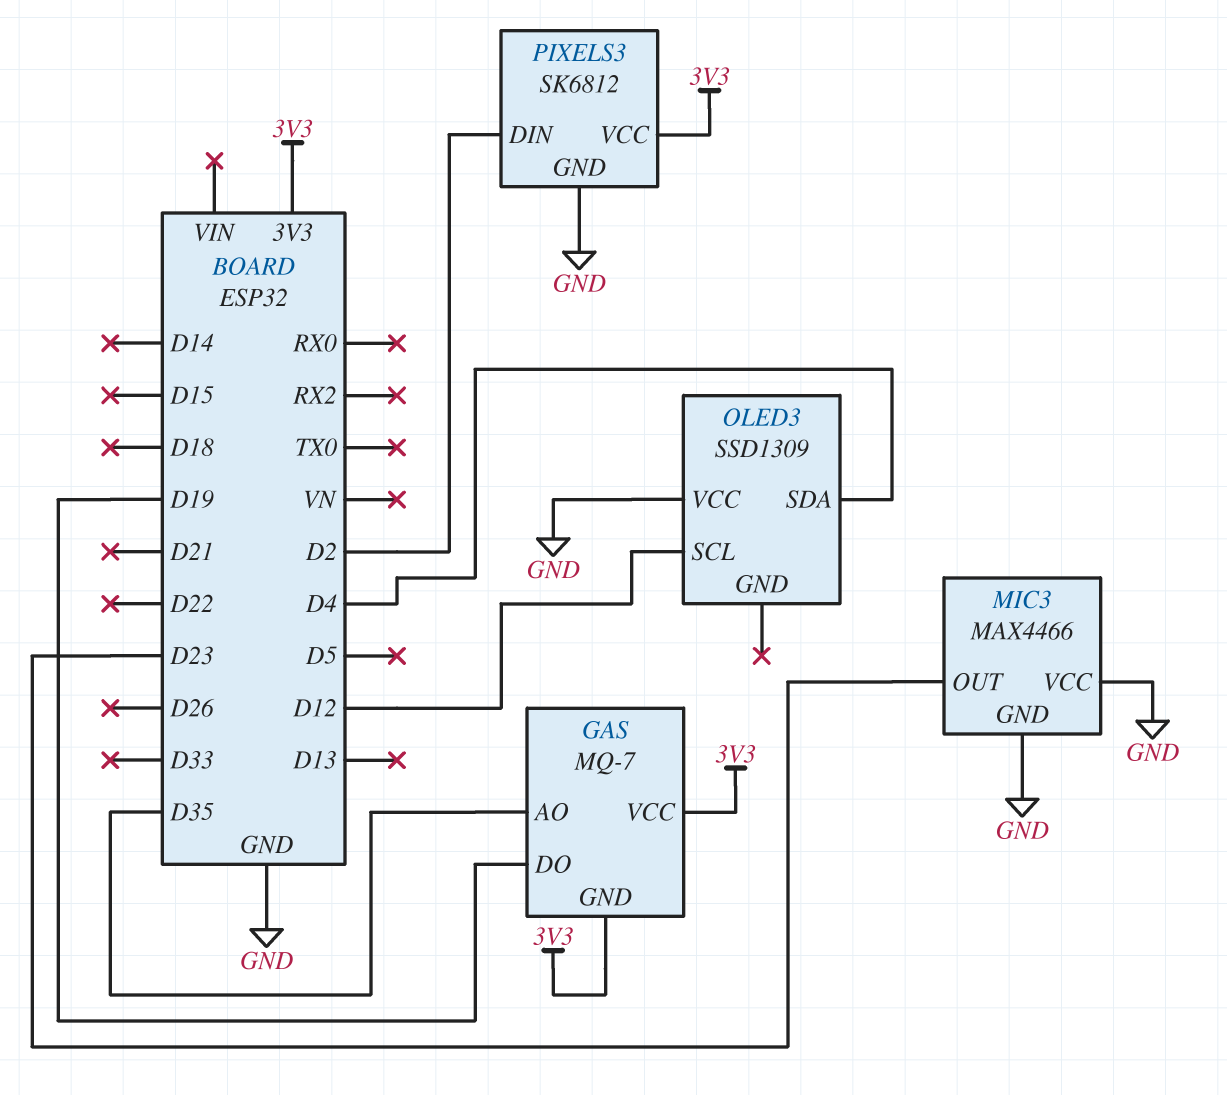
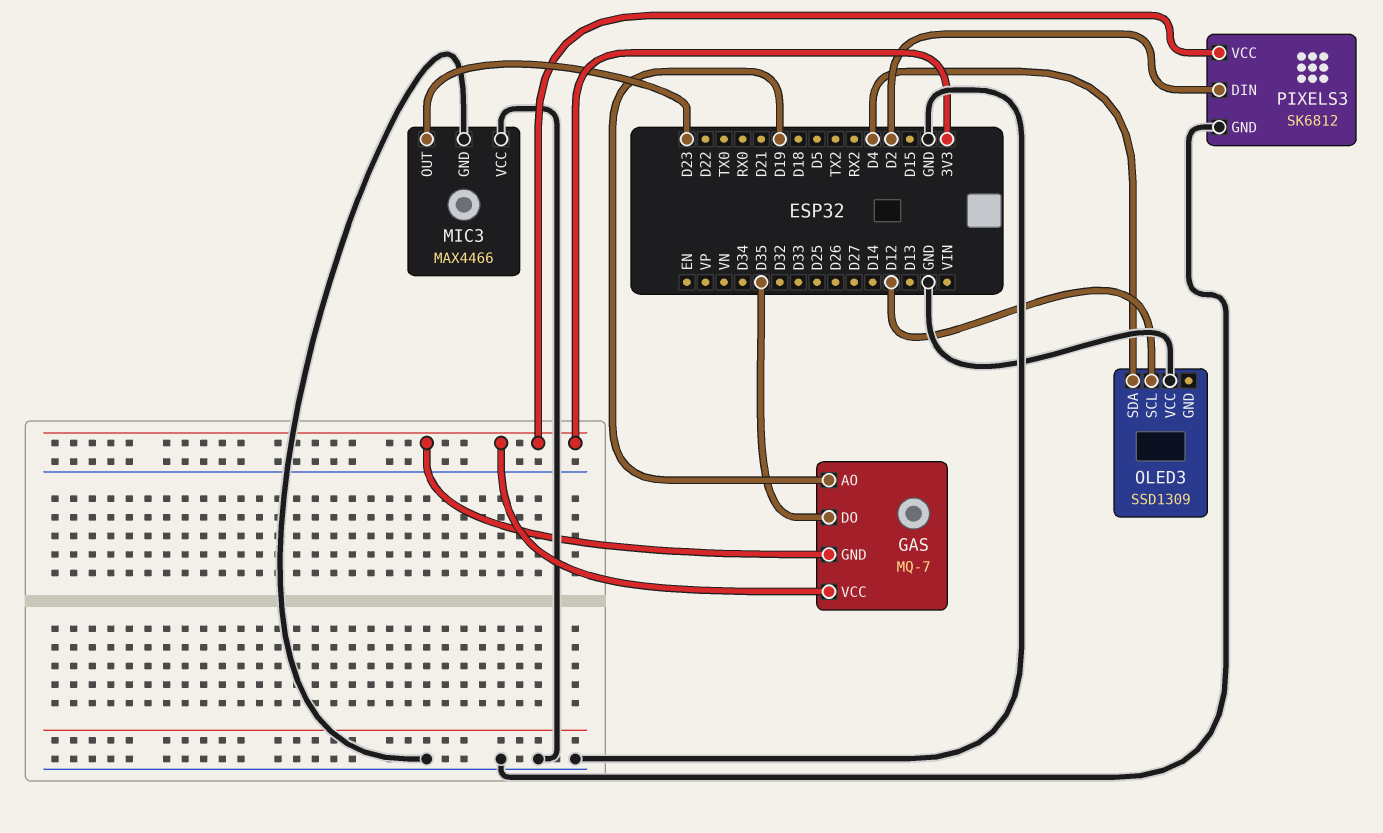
GAS pin AO: D35 -> D19
GAS pin DO: D19 -> D35

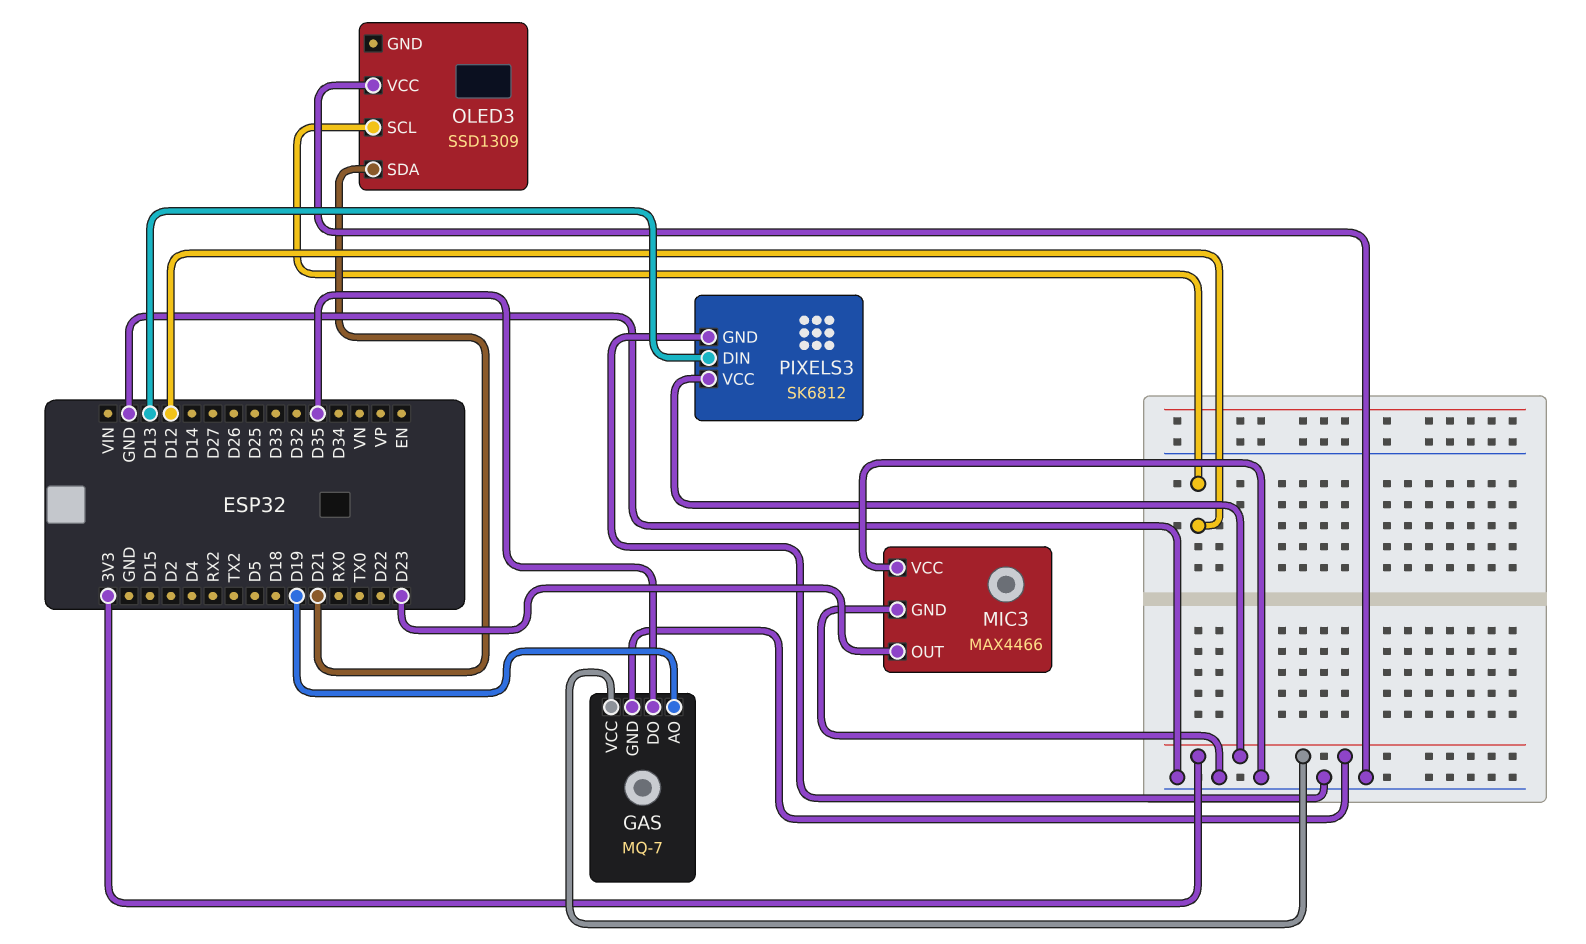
OLED3 pin SDA: D4 -> D21
PIXELS3 pin DIN: D2 -> D13

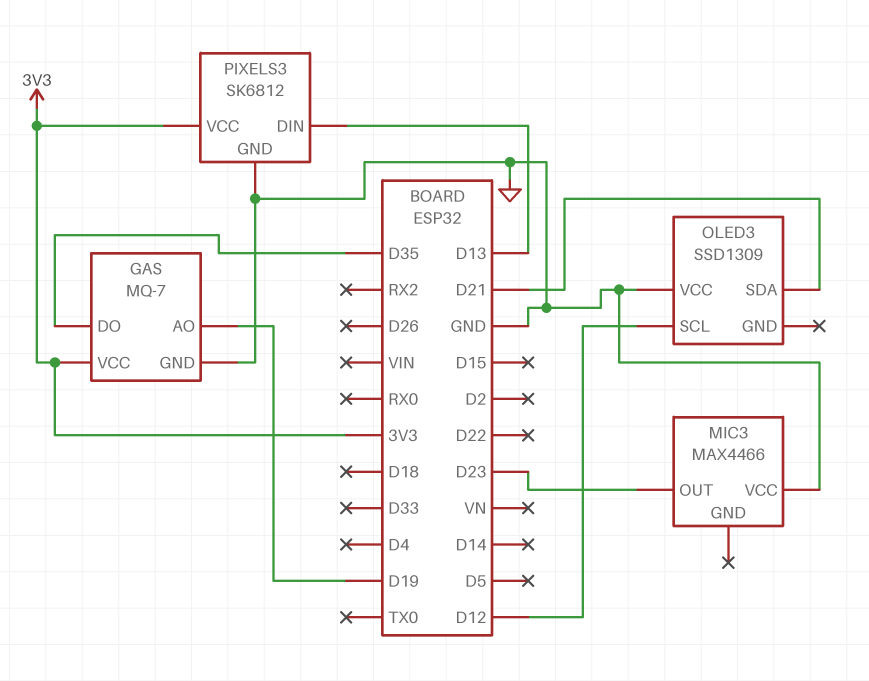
GAS pin GND: 3V3 -> GND
MIC3 pin GND: GND -> none

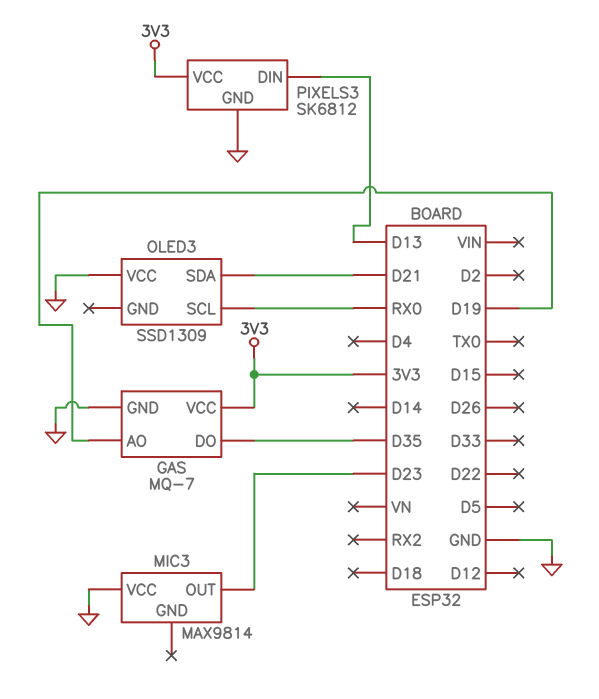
MIC3: MAX4466 -> MAX9814
OLED3 pin SCL: D12 -> RX0

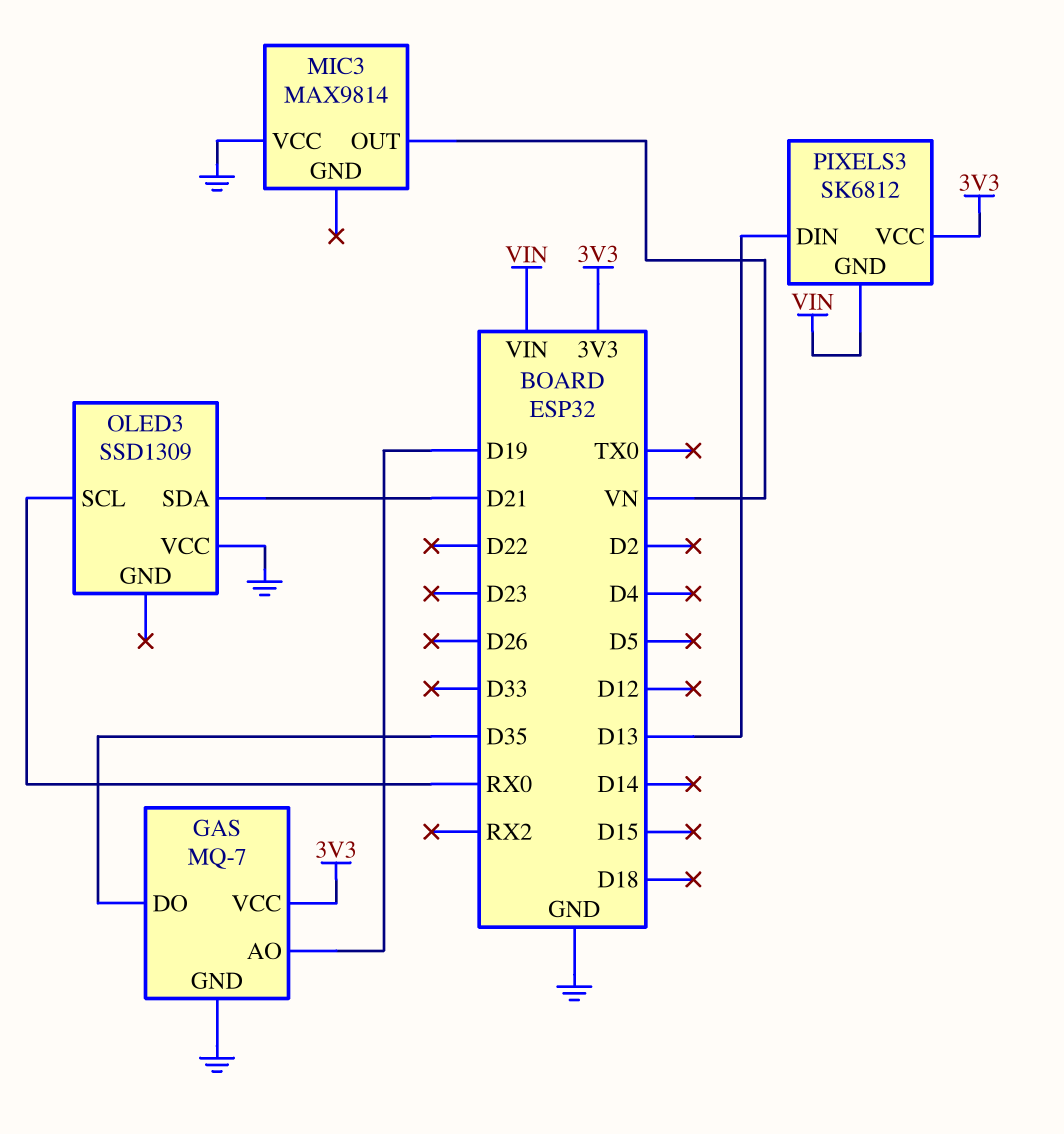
MIC3 pin OUT: D23 -> VN
PIXELS3 pin GND: GND -> VIN

